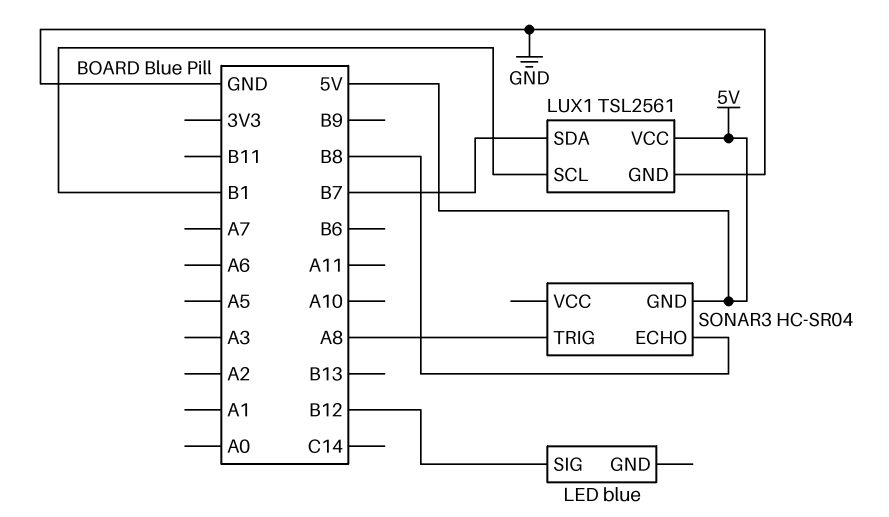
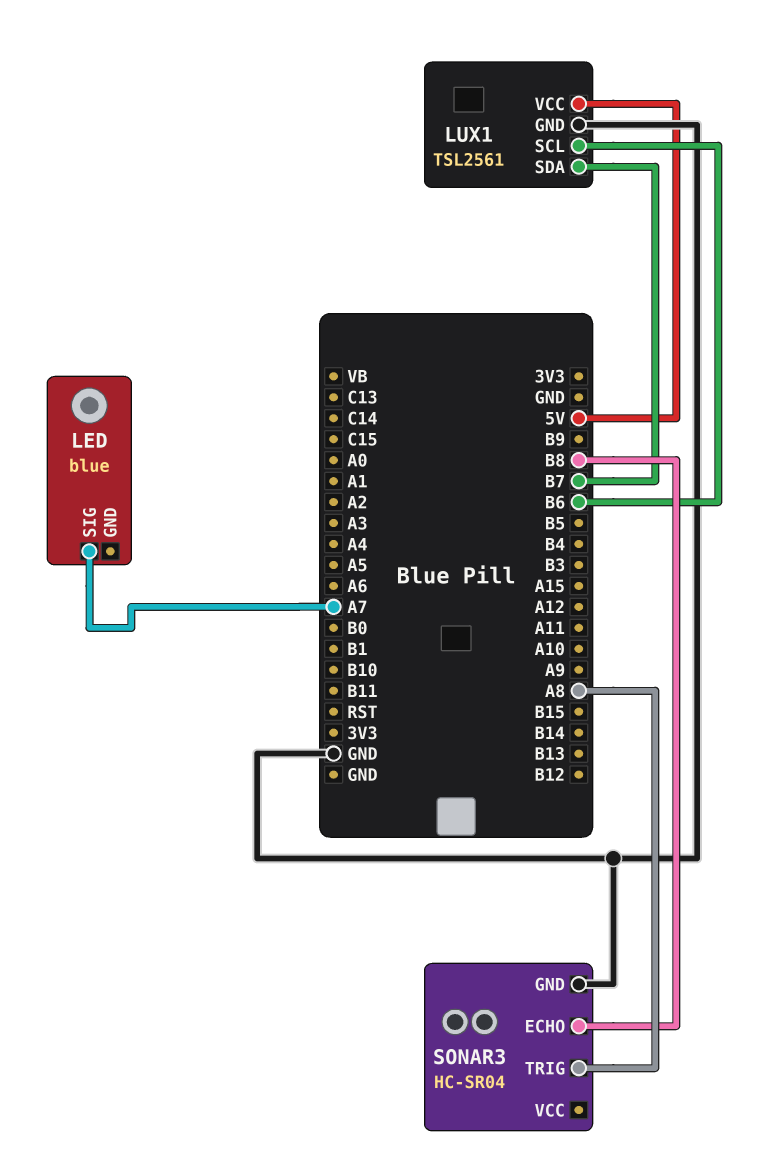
LED pin SIG: B12 -> A7
LUX1 pin SCL: B1 -> B6
SONAR3 pin GND: 5V -> GND

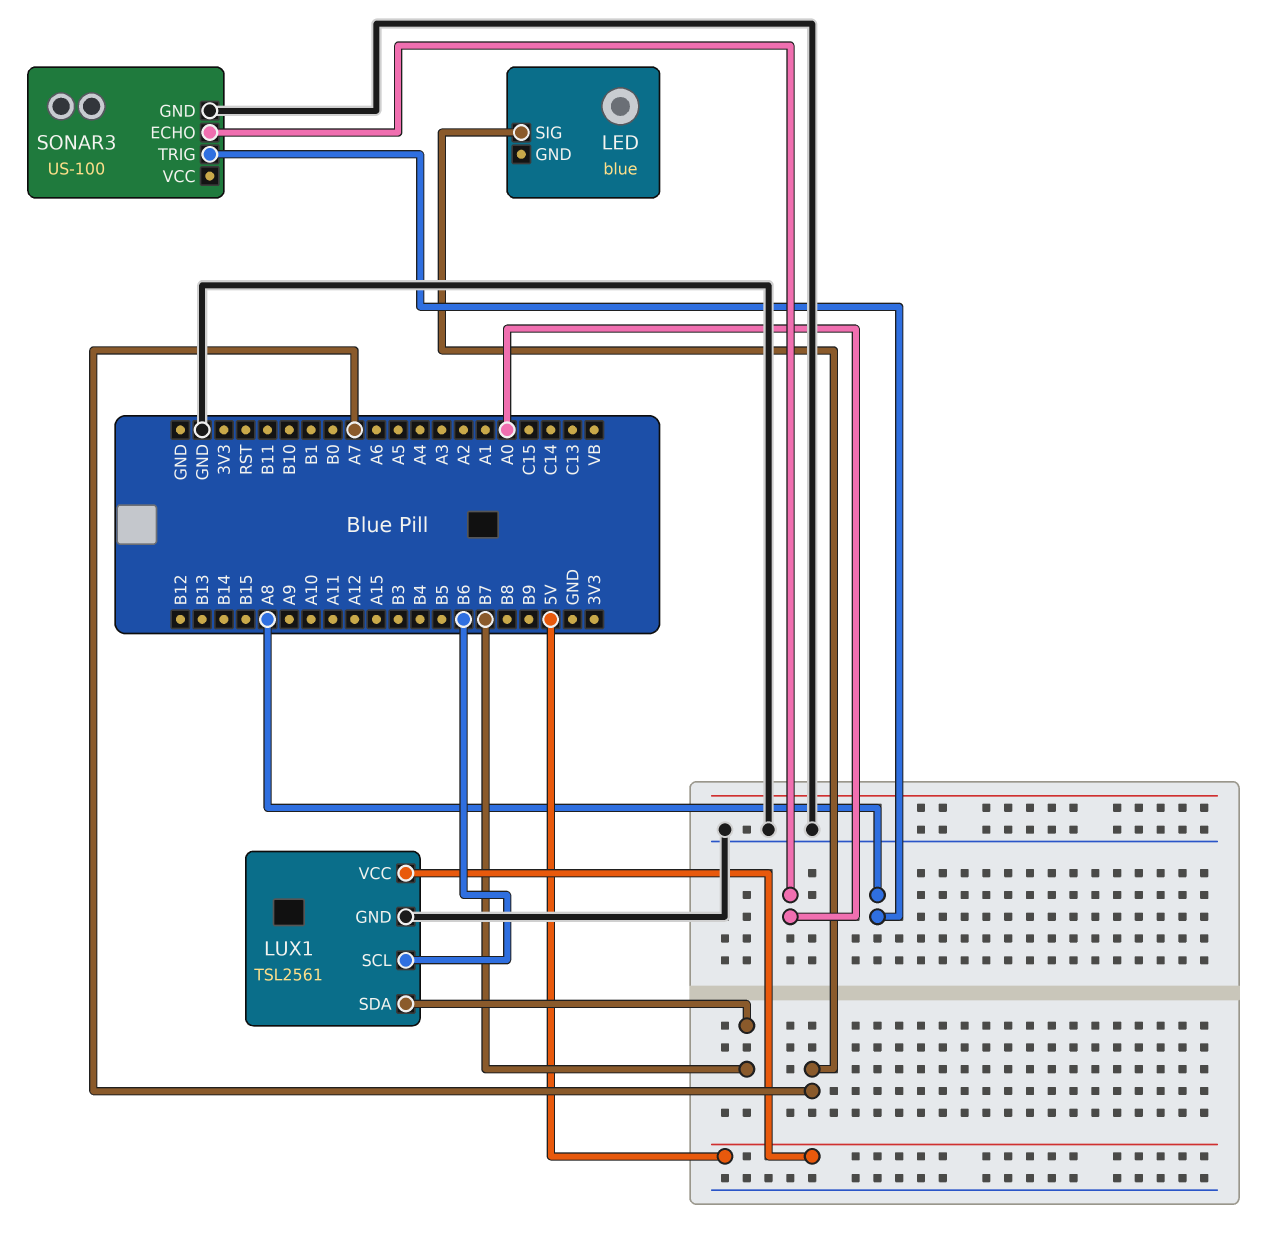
SONAR3: HC-SR04 -> US-100
SONAR3 pin ECHO: B8 -> A0

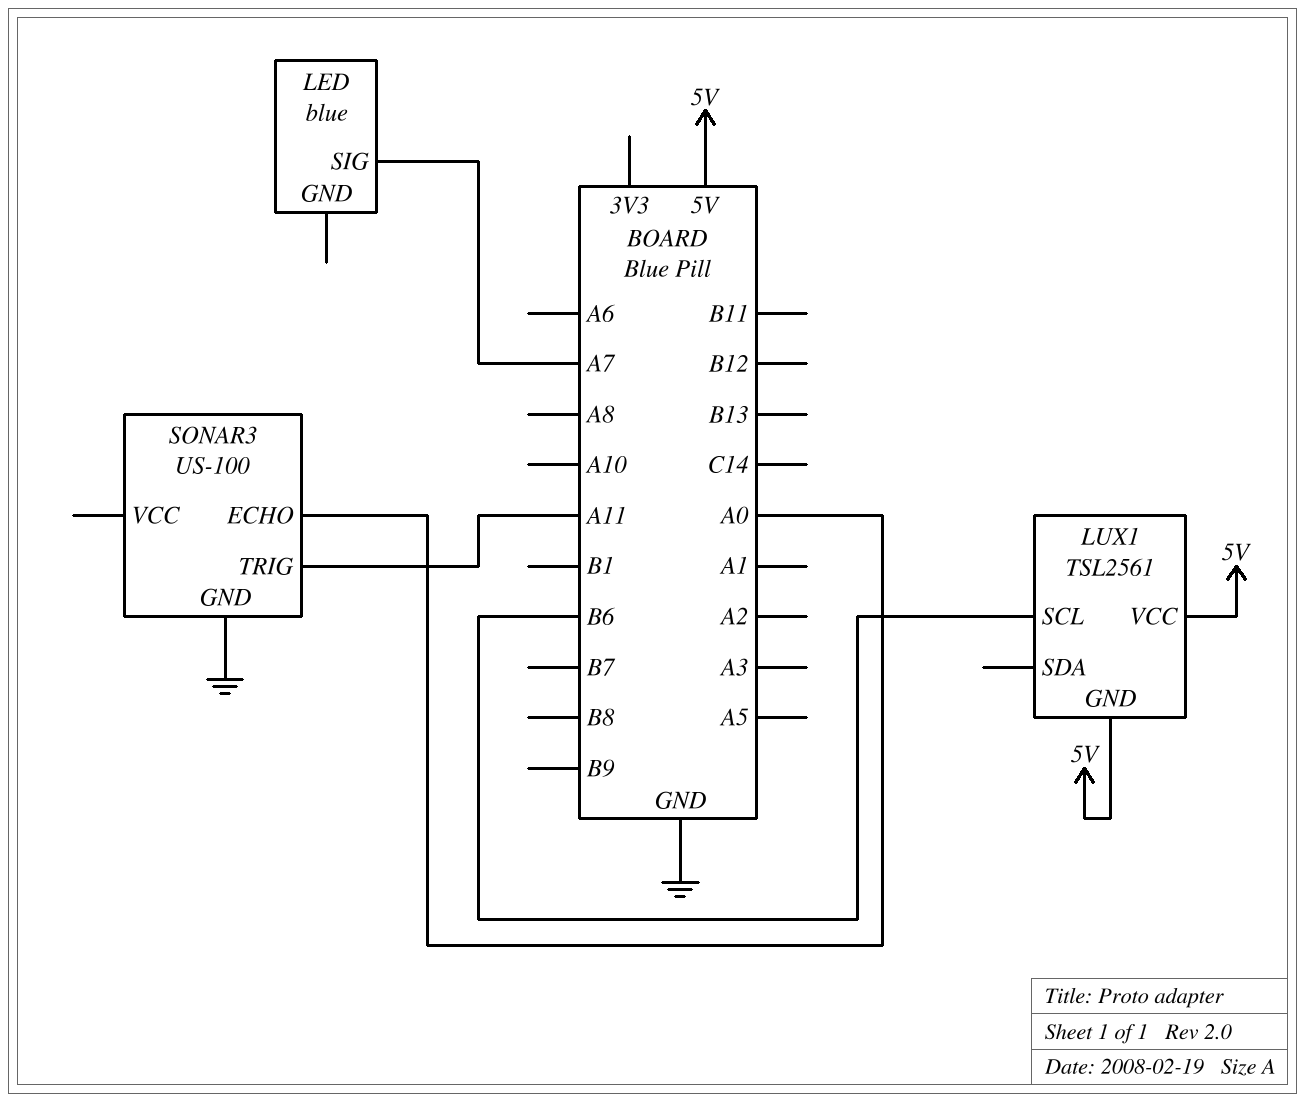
LUX1 pin GND: GND -> 5V
LUX1 pin SDA: B7 -> none
SONAR3 pin TRIG: A8 -> A11

